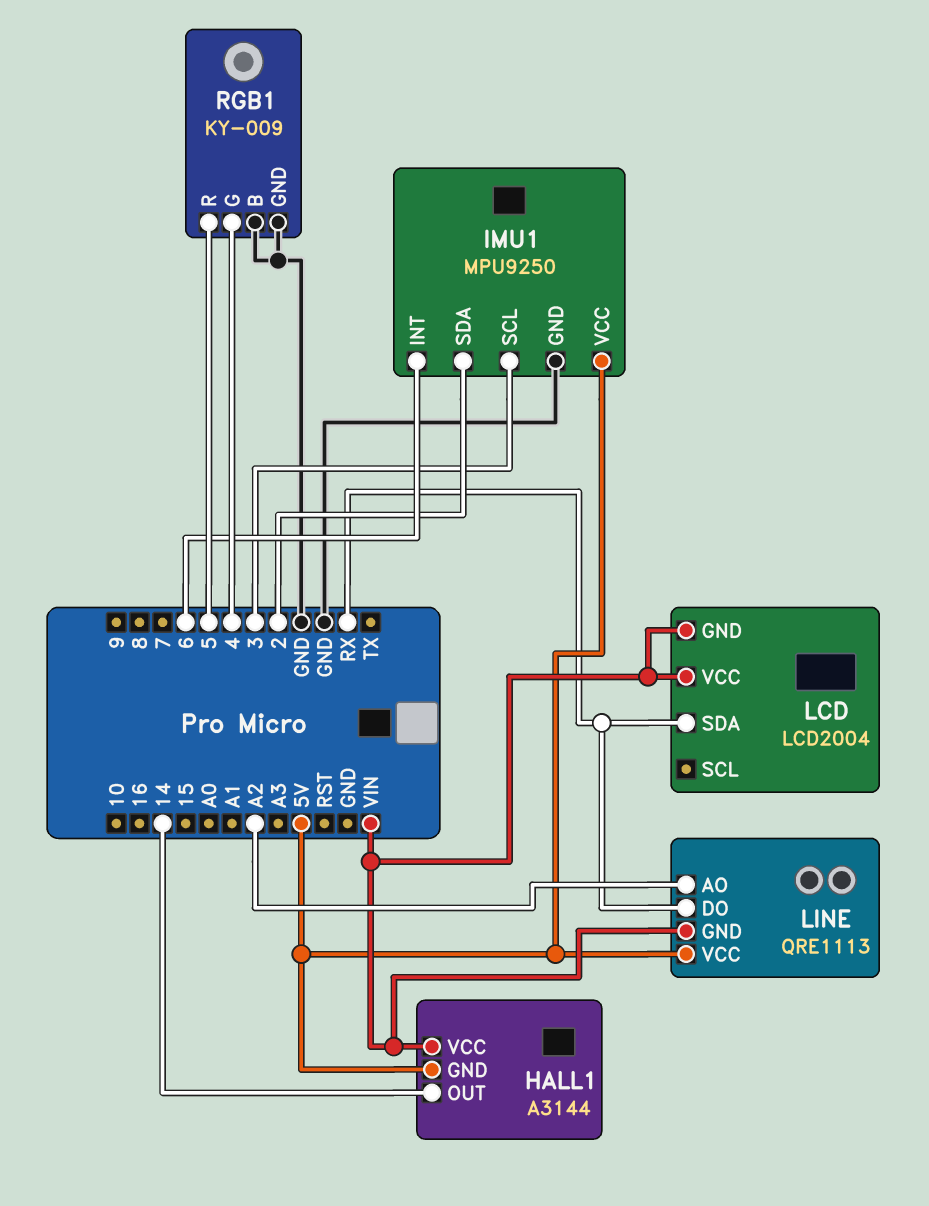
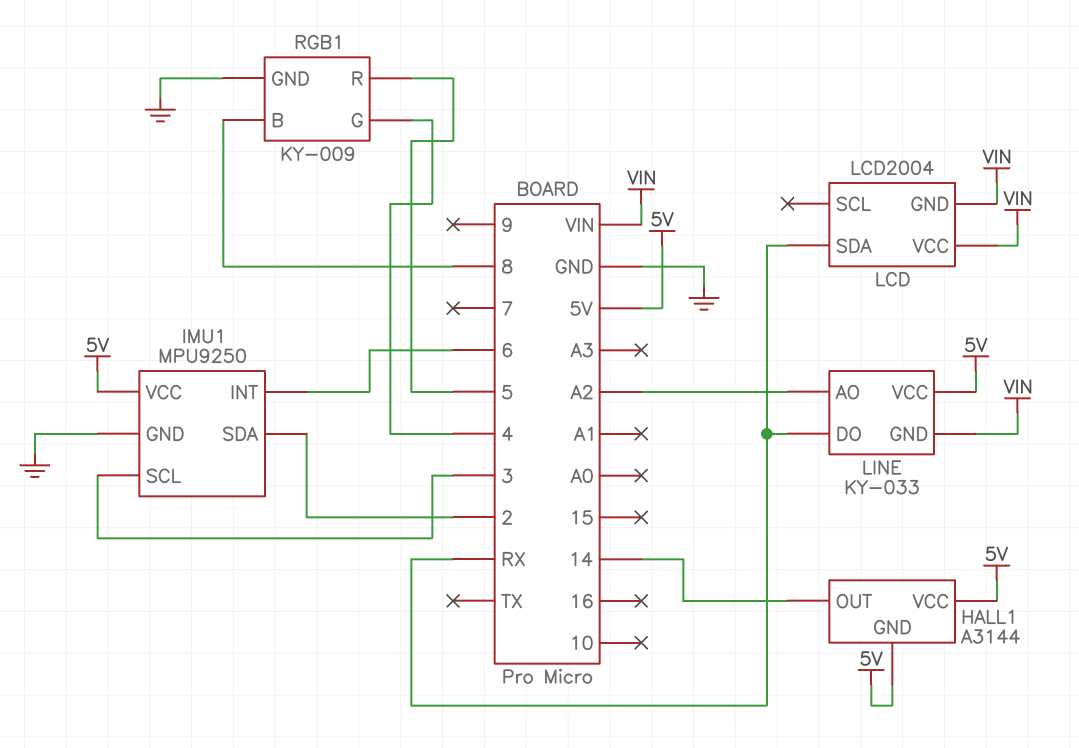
HALL1 pin VCC: VIN -> 5V
LINE: QRE1113 -> KY-033
RGB1 pin B: GND -> 8

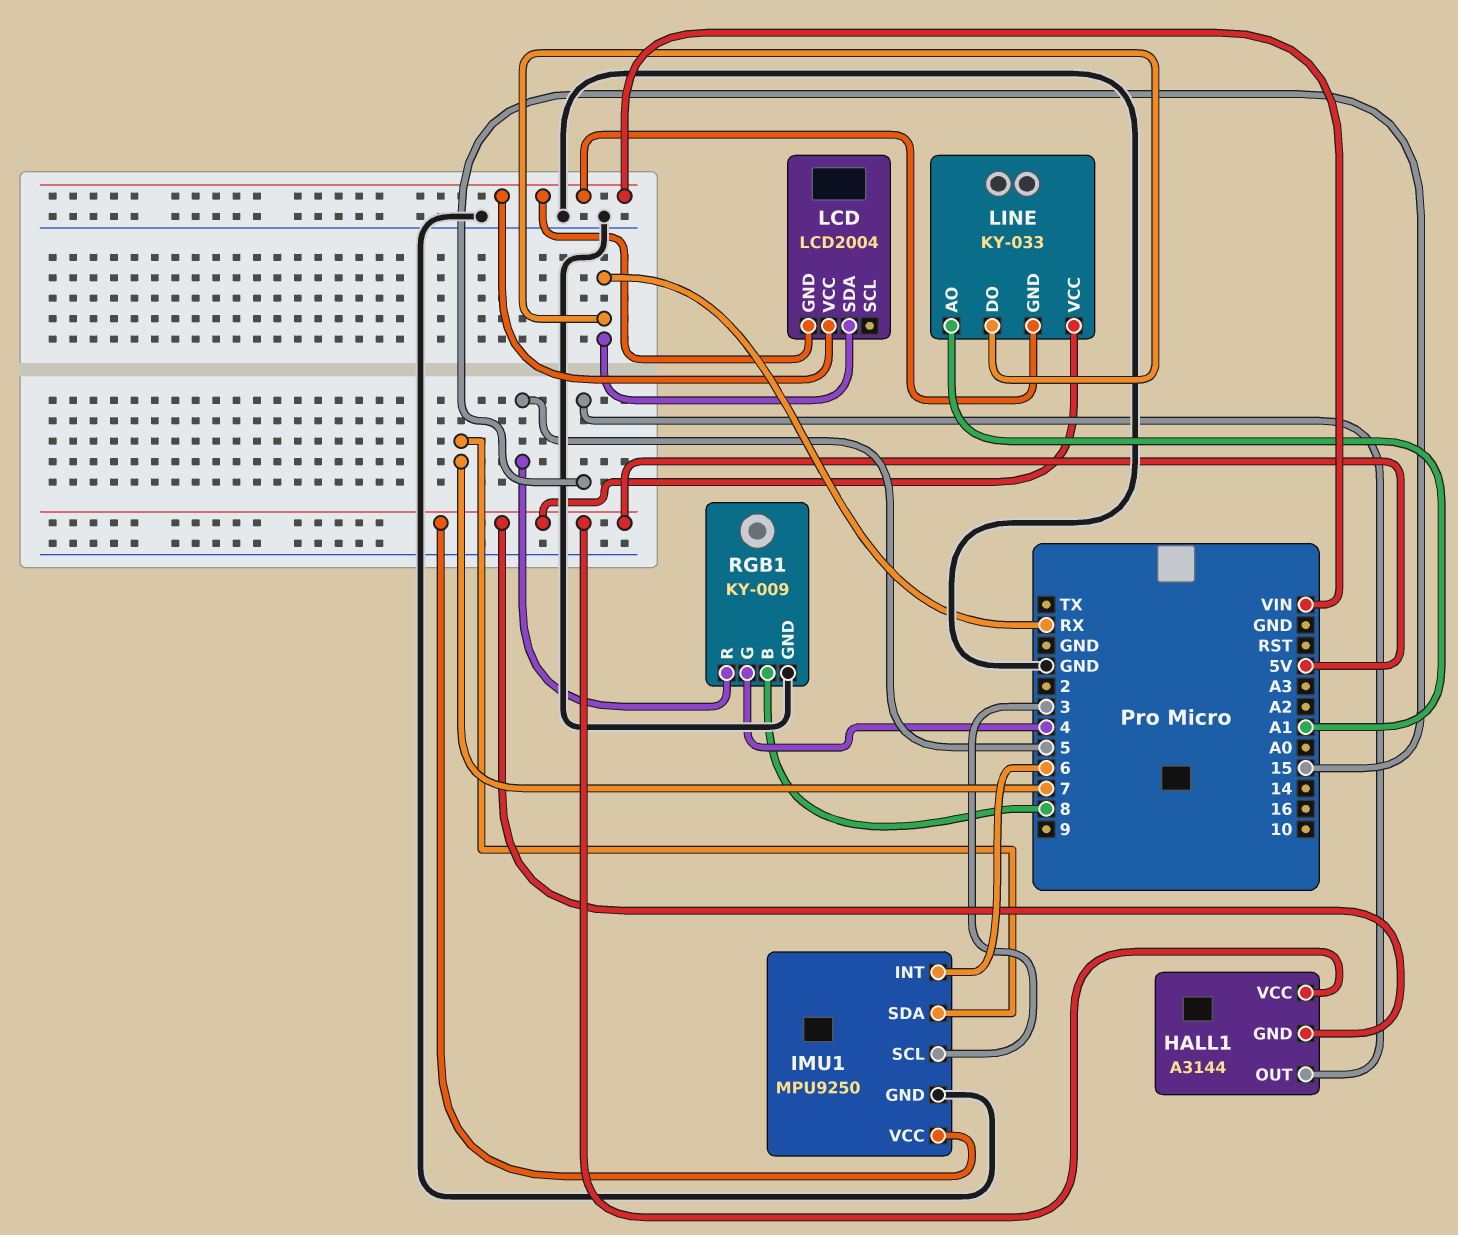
HALL1 pin OUT: 14 -> 15
IMU1 pin SDA: 2 -> 7
LINE pin AO: A2 -> A1

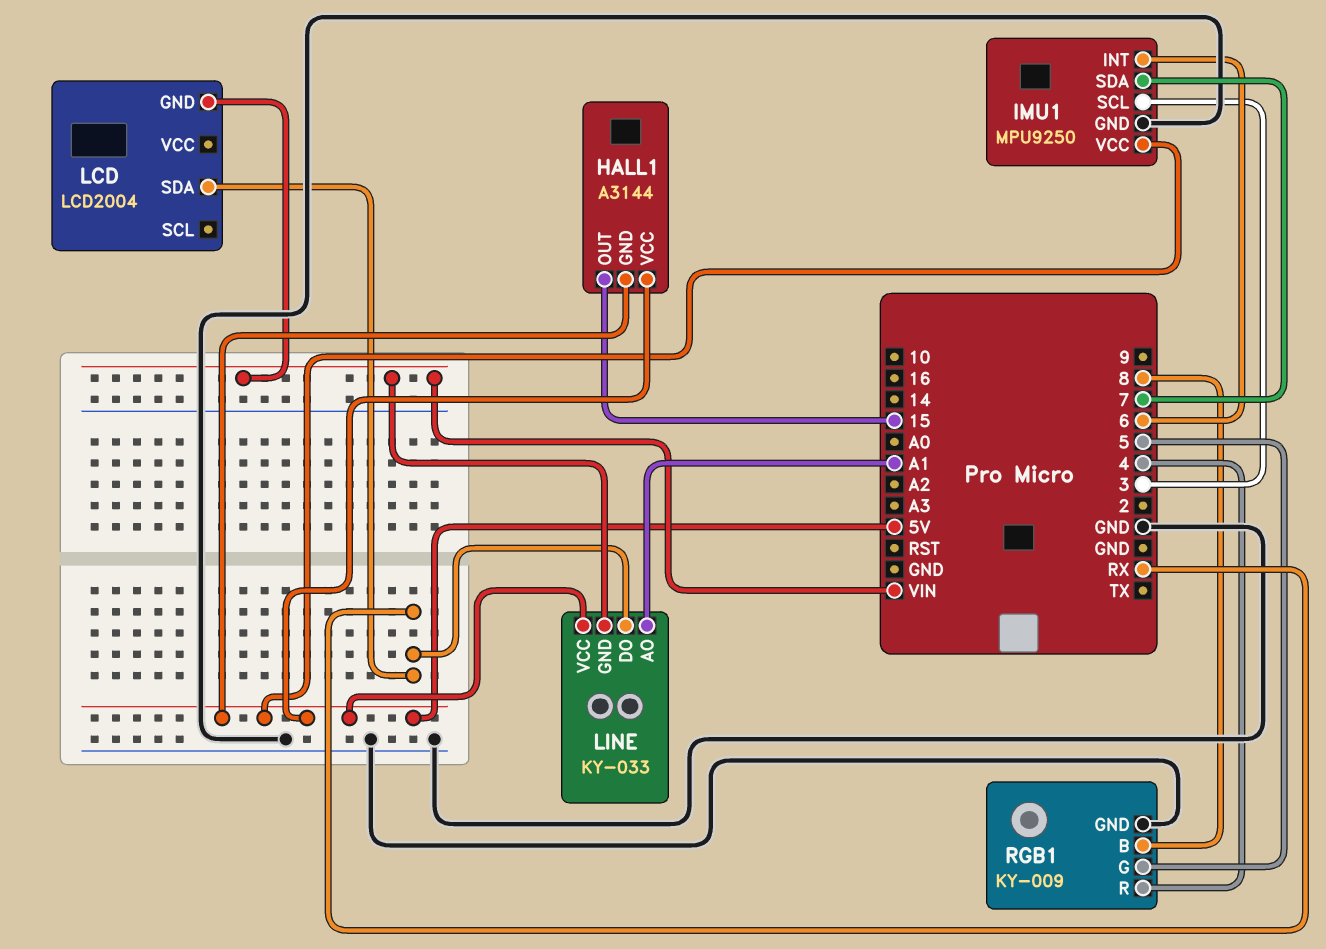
LCD pin VCC: VIN -> none
RGB1 pin G: 4 -> 5
RGB1 pin R: 5 -> 4

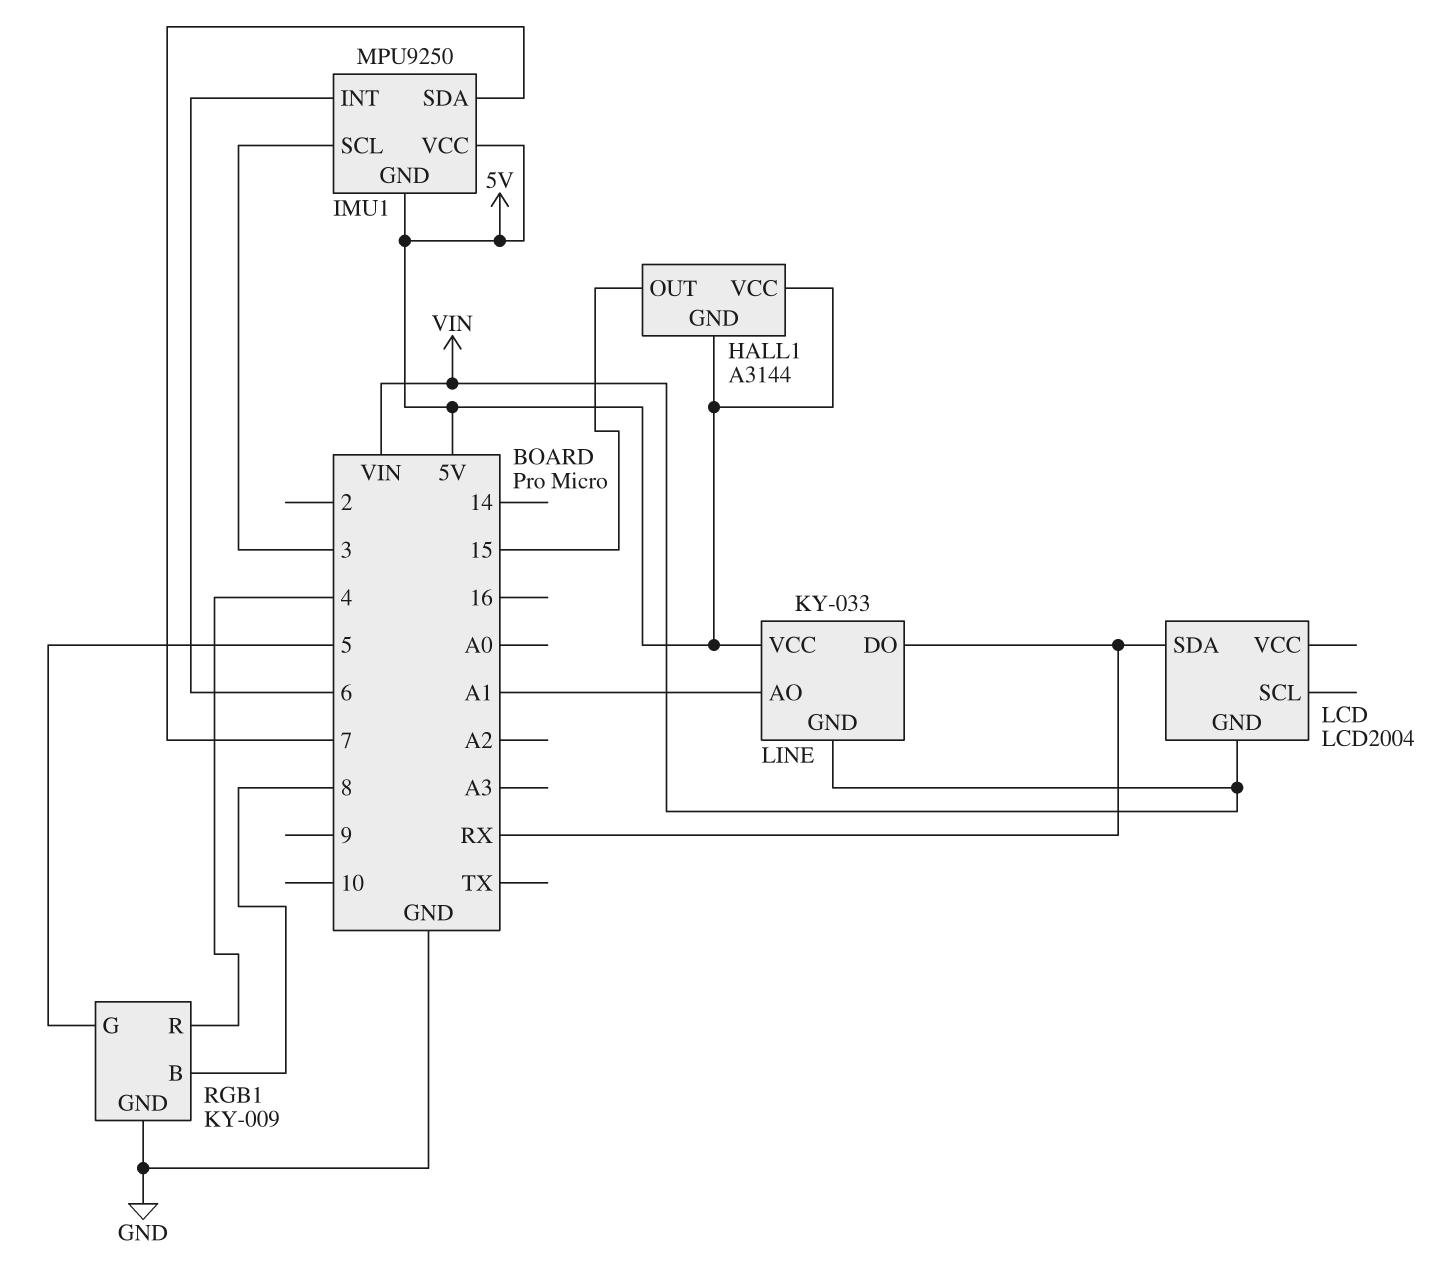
IMU1 pin GND: GND -> 5V

